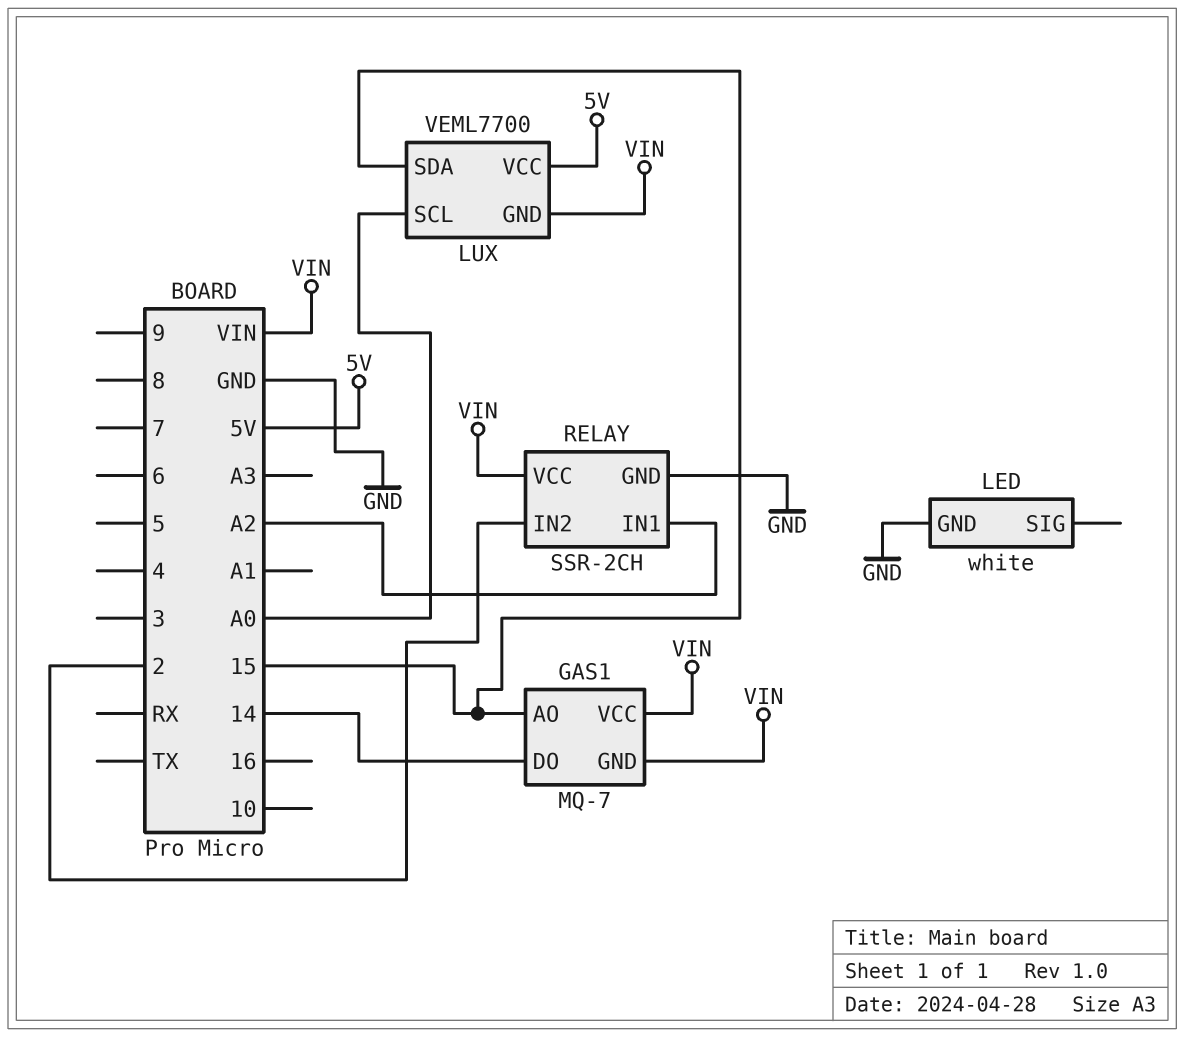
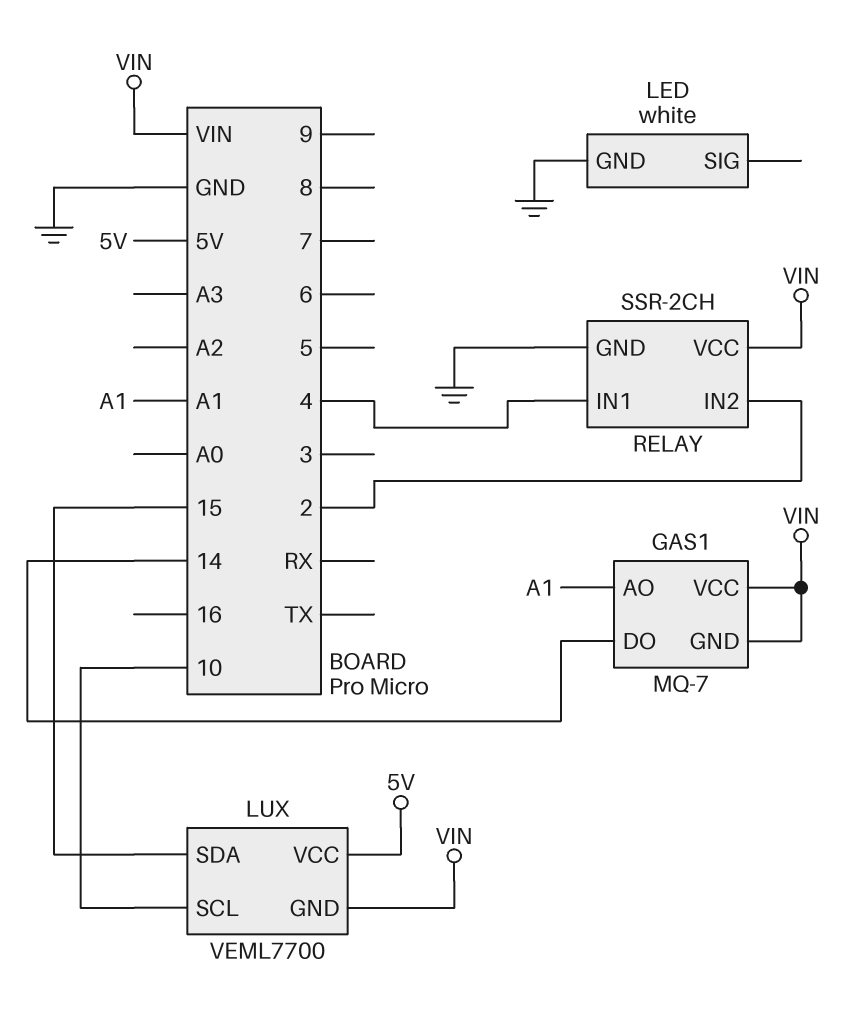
GAS1 pin AO: 15 -> A1
LUX pin SCL: A0 -> 10
RELAY pin IN1: A2 -> 4

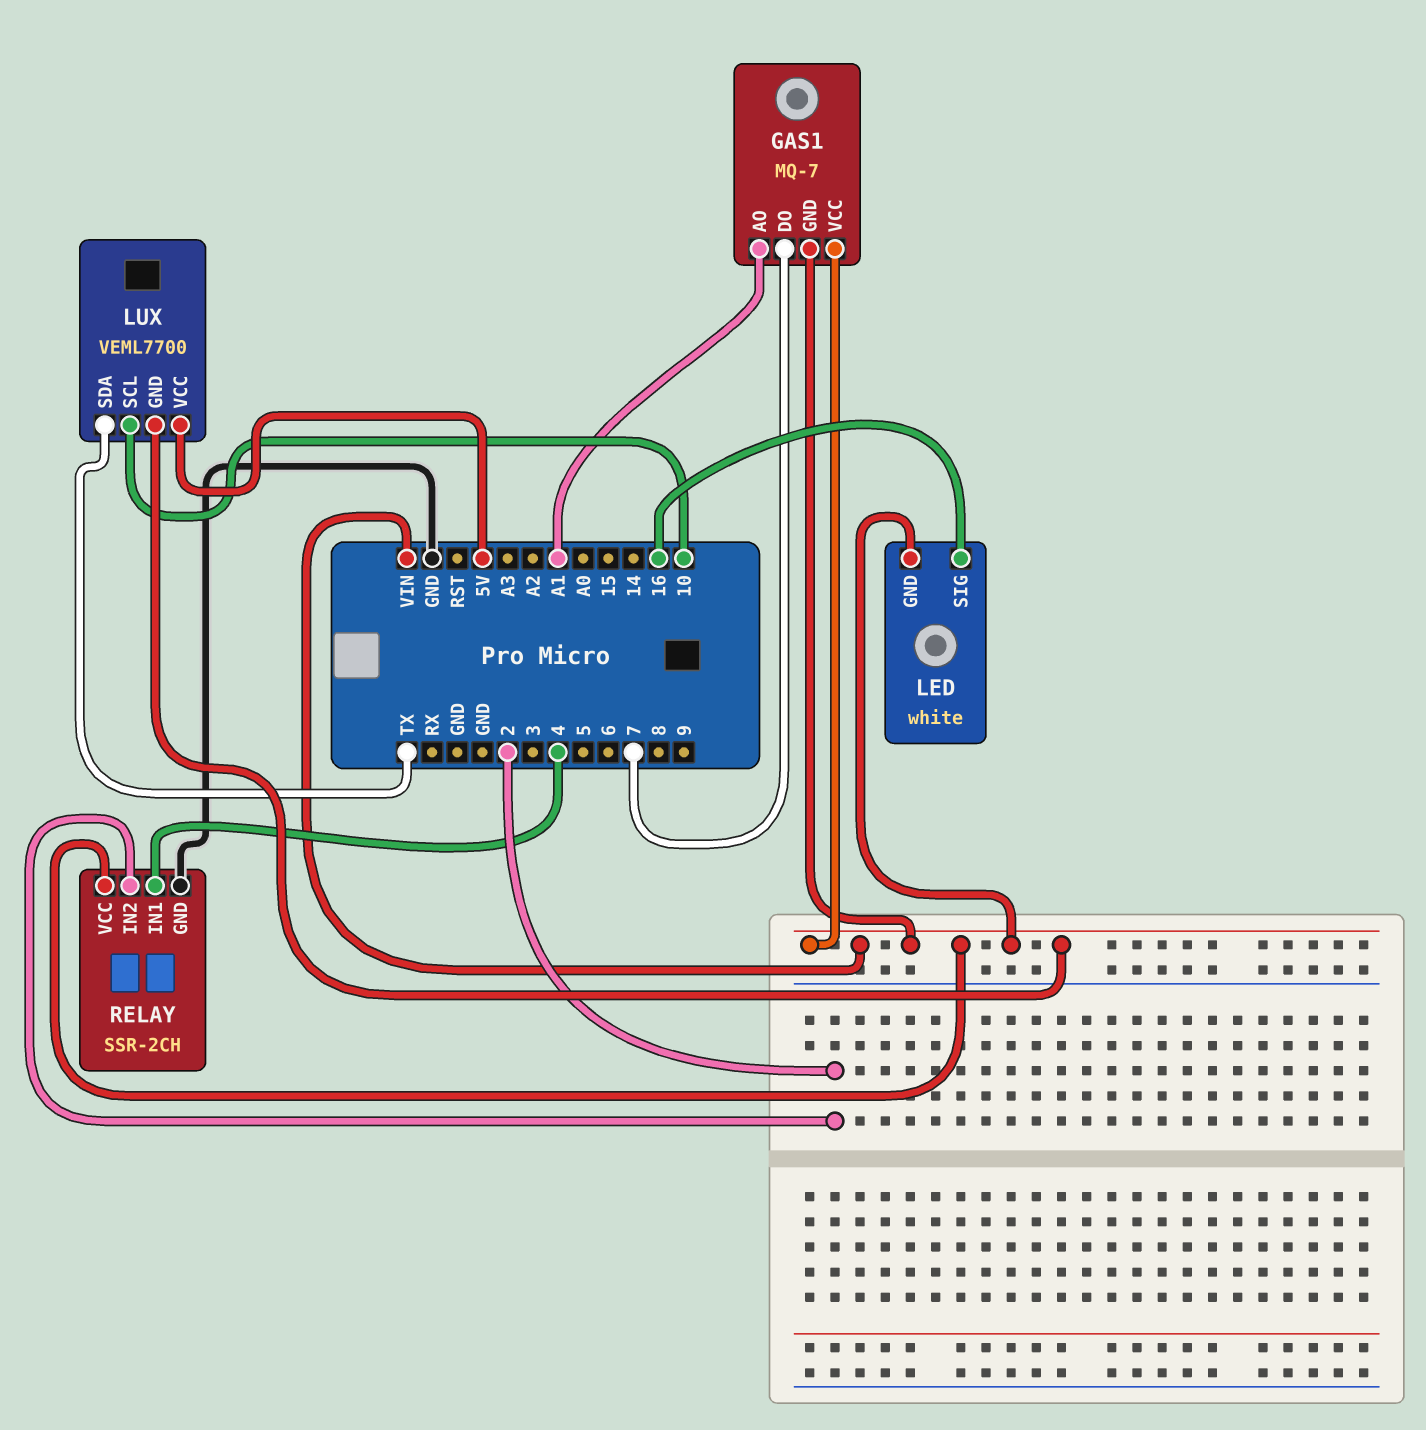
GAS1 pin DO: 14 -> 7
LED pin GND: GND -> VIN
LED pin SIG: none -> 16
LUX pin SDA: 15 -> TX

